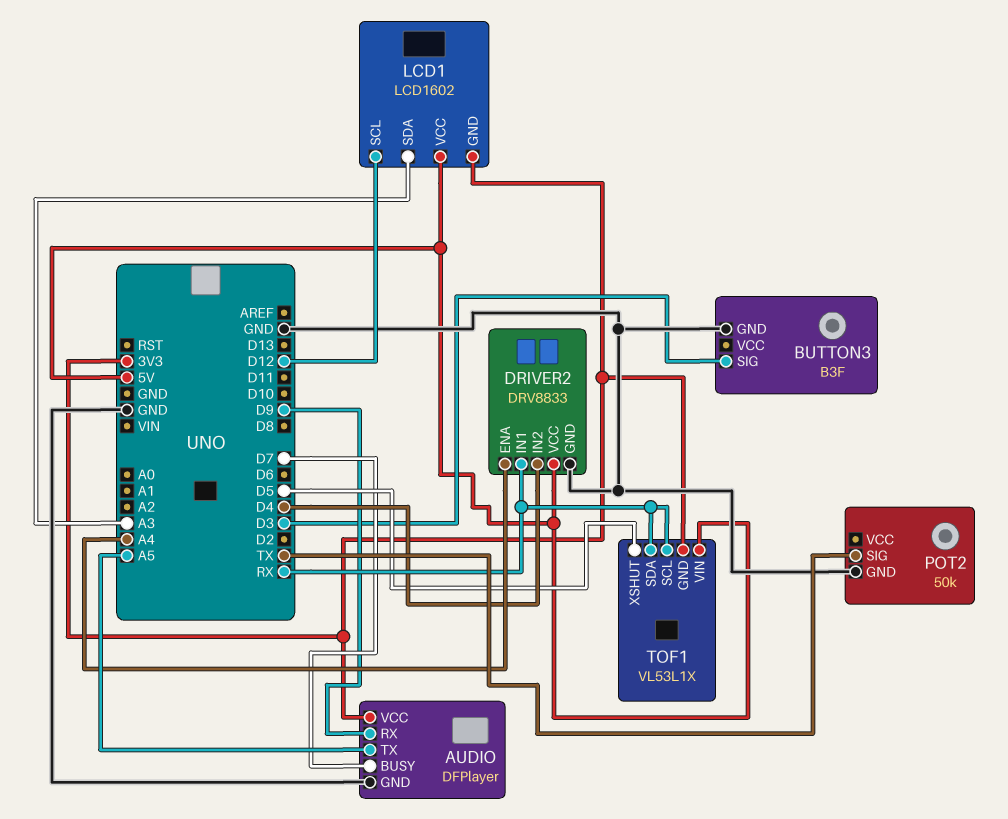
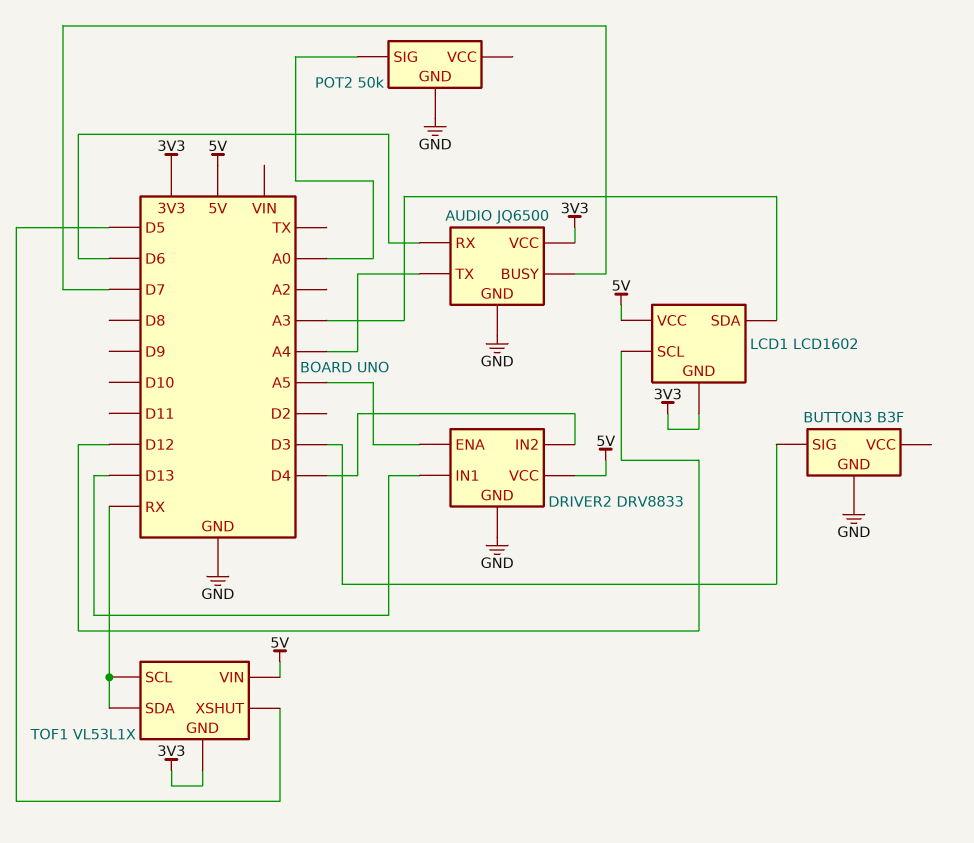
AUDIO: DFPlayer -> JQ6500
AUDIO pin RX: D9 -> D6
AUDIO pin TX: A5 -> A4
DRIVER2 pin ENA: A4 -> A5
DRIVER2 pin IN1: RX -> D13
POT2 pin SIG: TX -> A0

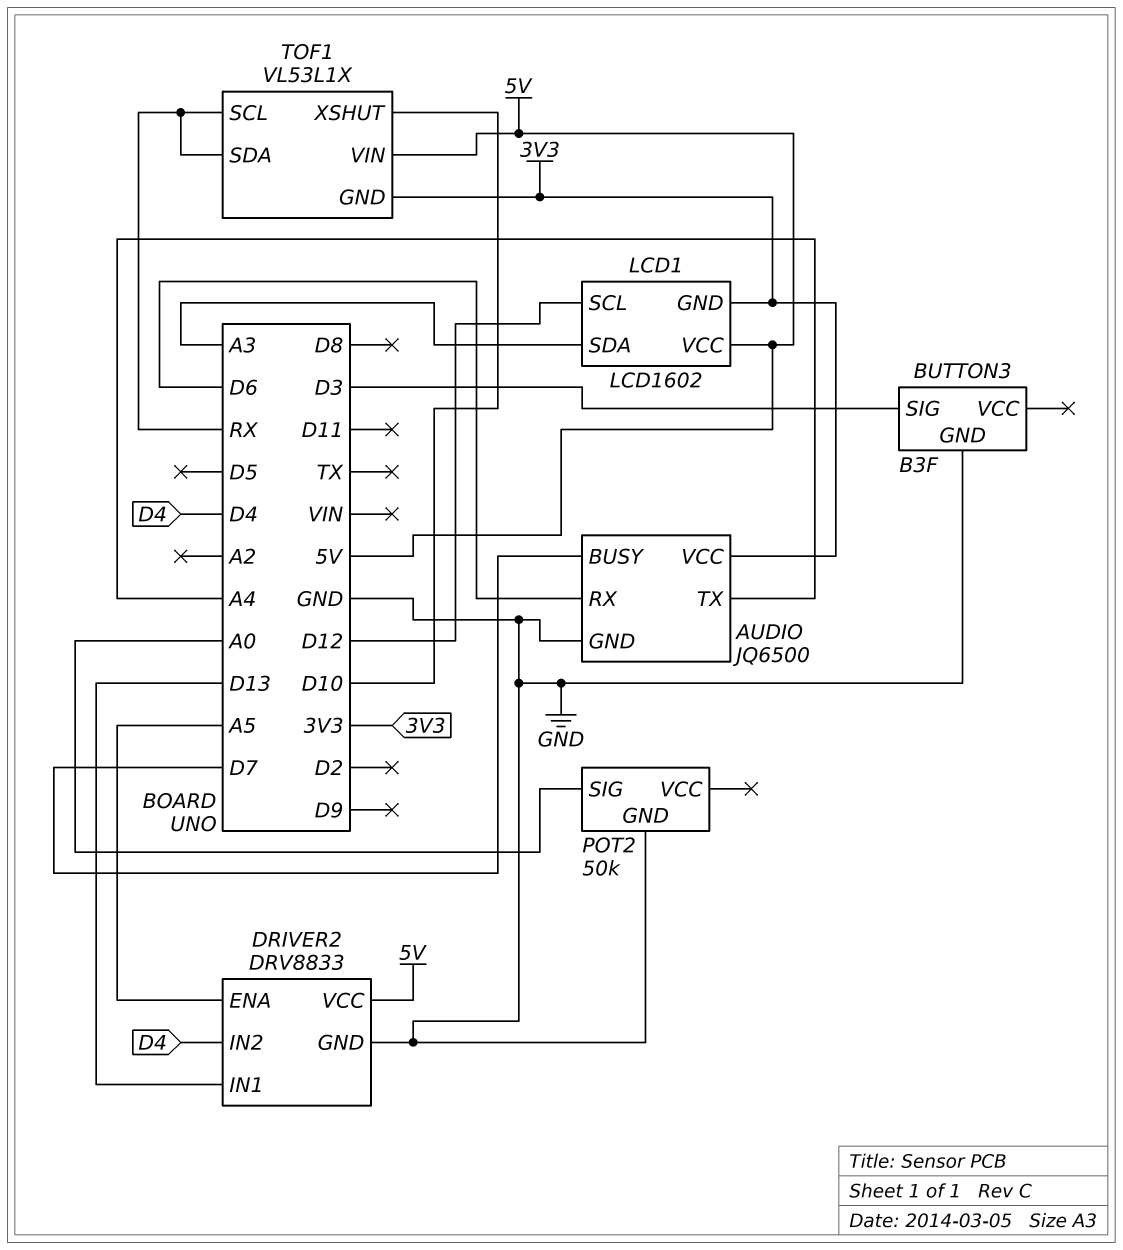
TOF1 pin XSHUT: D5 -> D10

